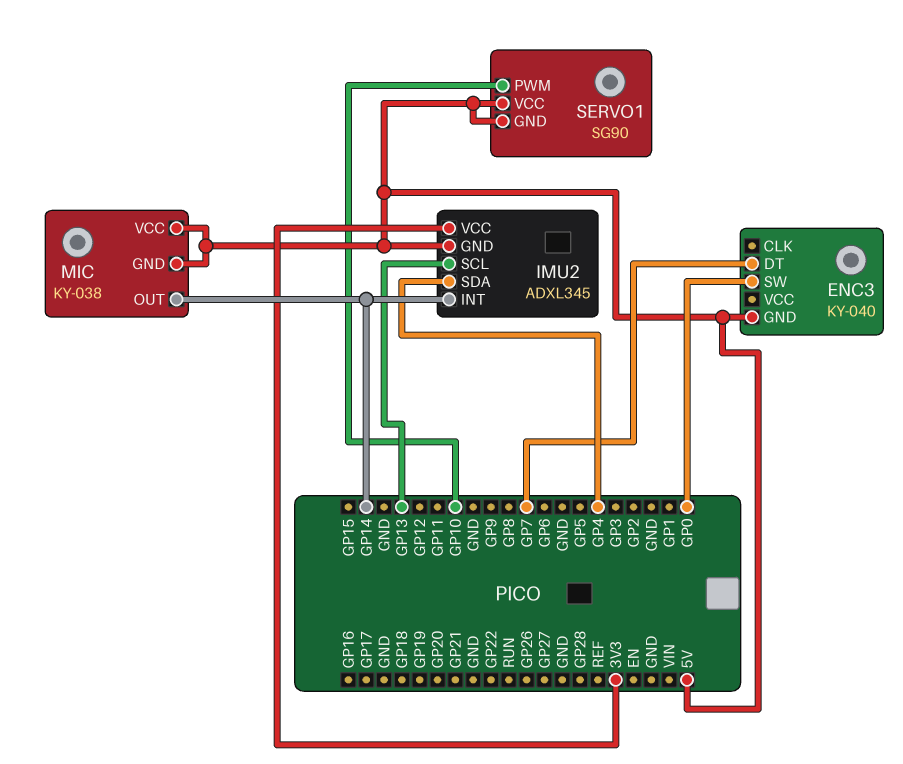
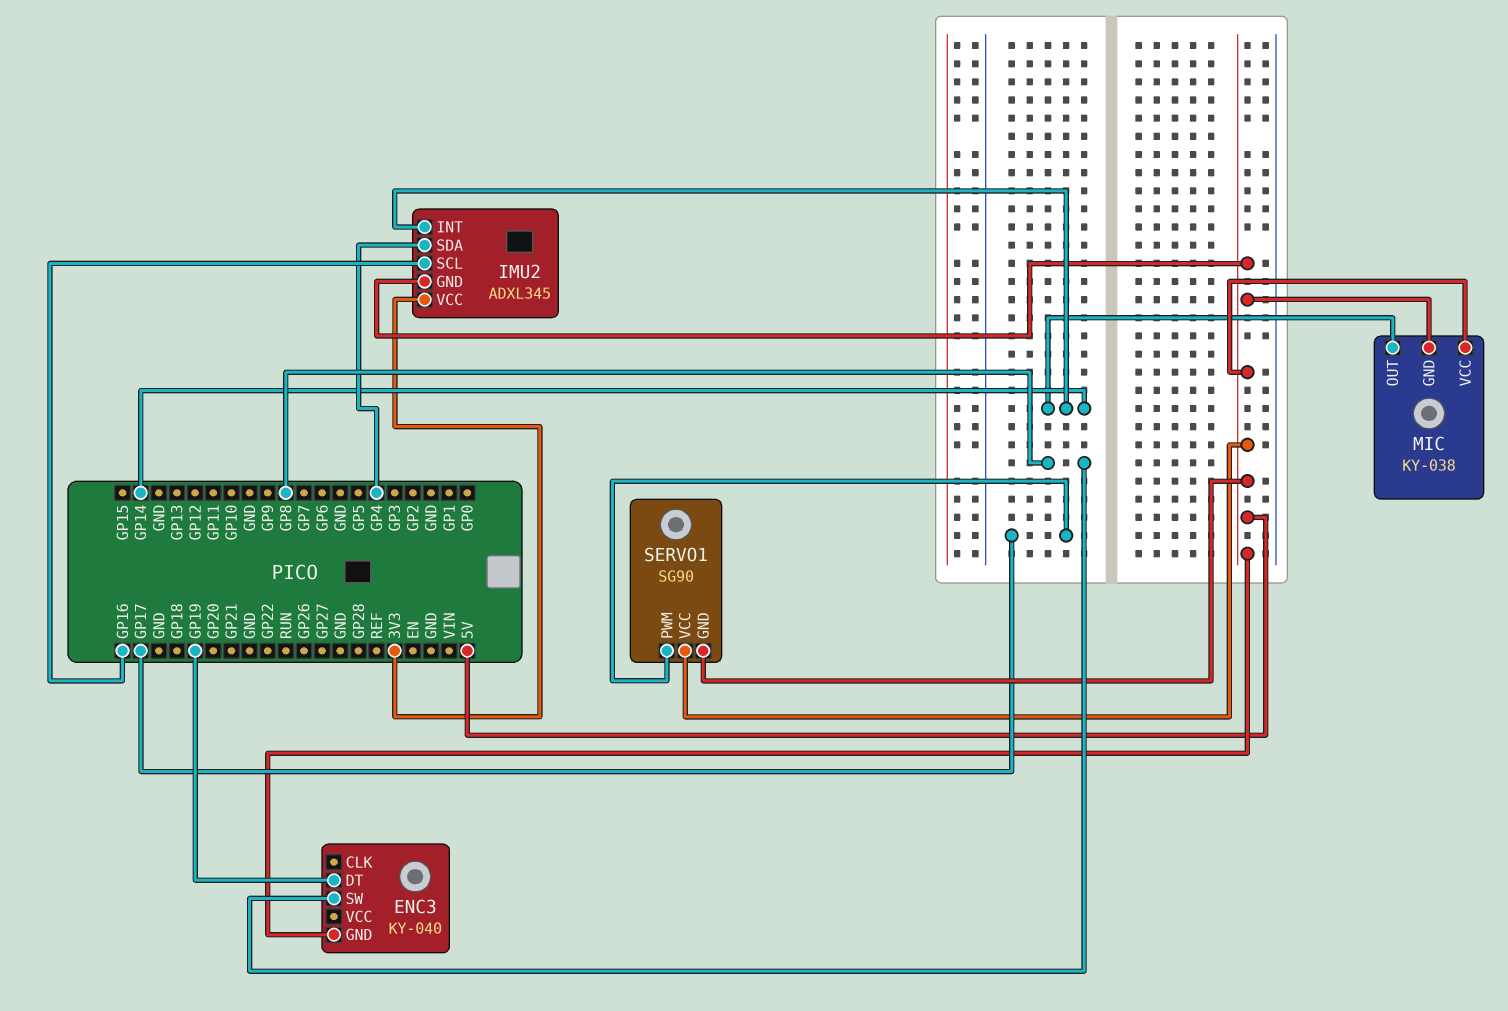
ENC3 pin DT: GP7 -> GP19
ENC3 pin SW: GP0 -> GP8
IMU2 pin SCL: GP13 -> GP16
SERVO1 pin PWM: GP10 -> GP17

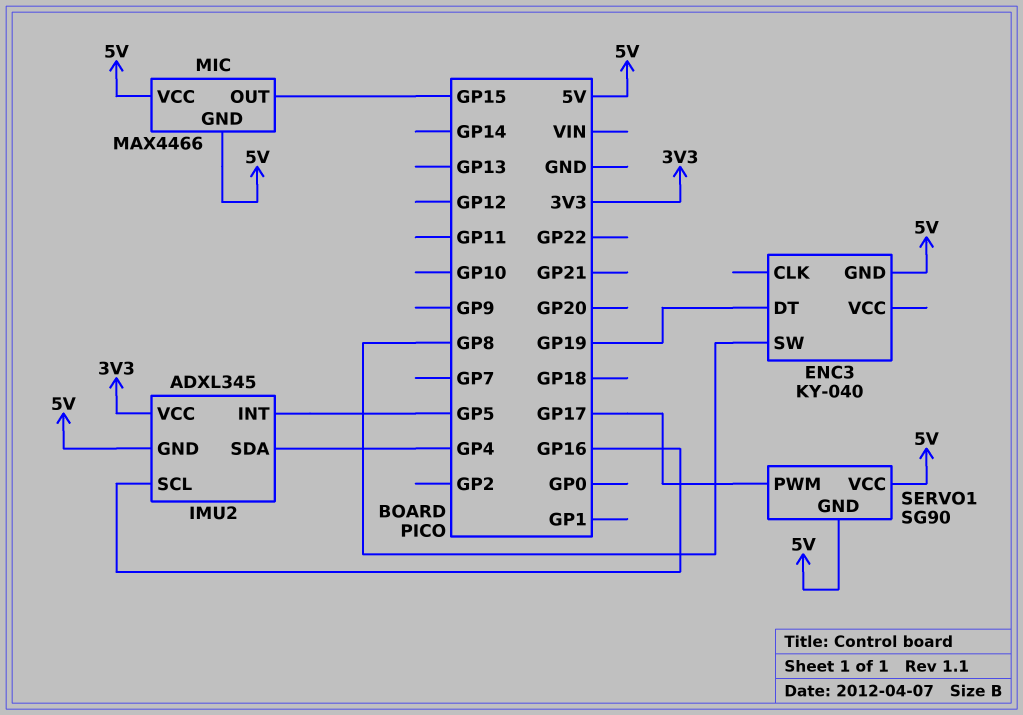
IMU2 pin INT: GP14 -> GP5
MIC: KY-038 -> MAX4466
MIC pin OUT: GP14 -> GP15

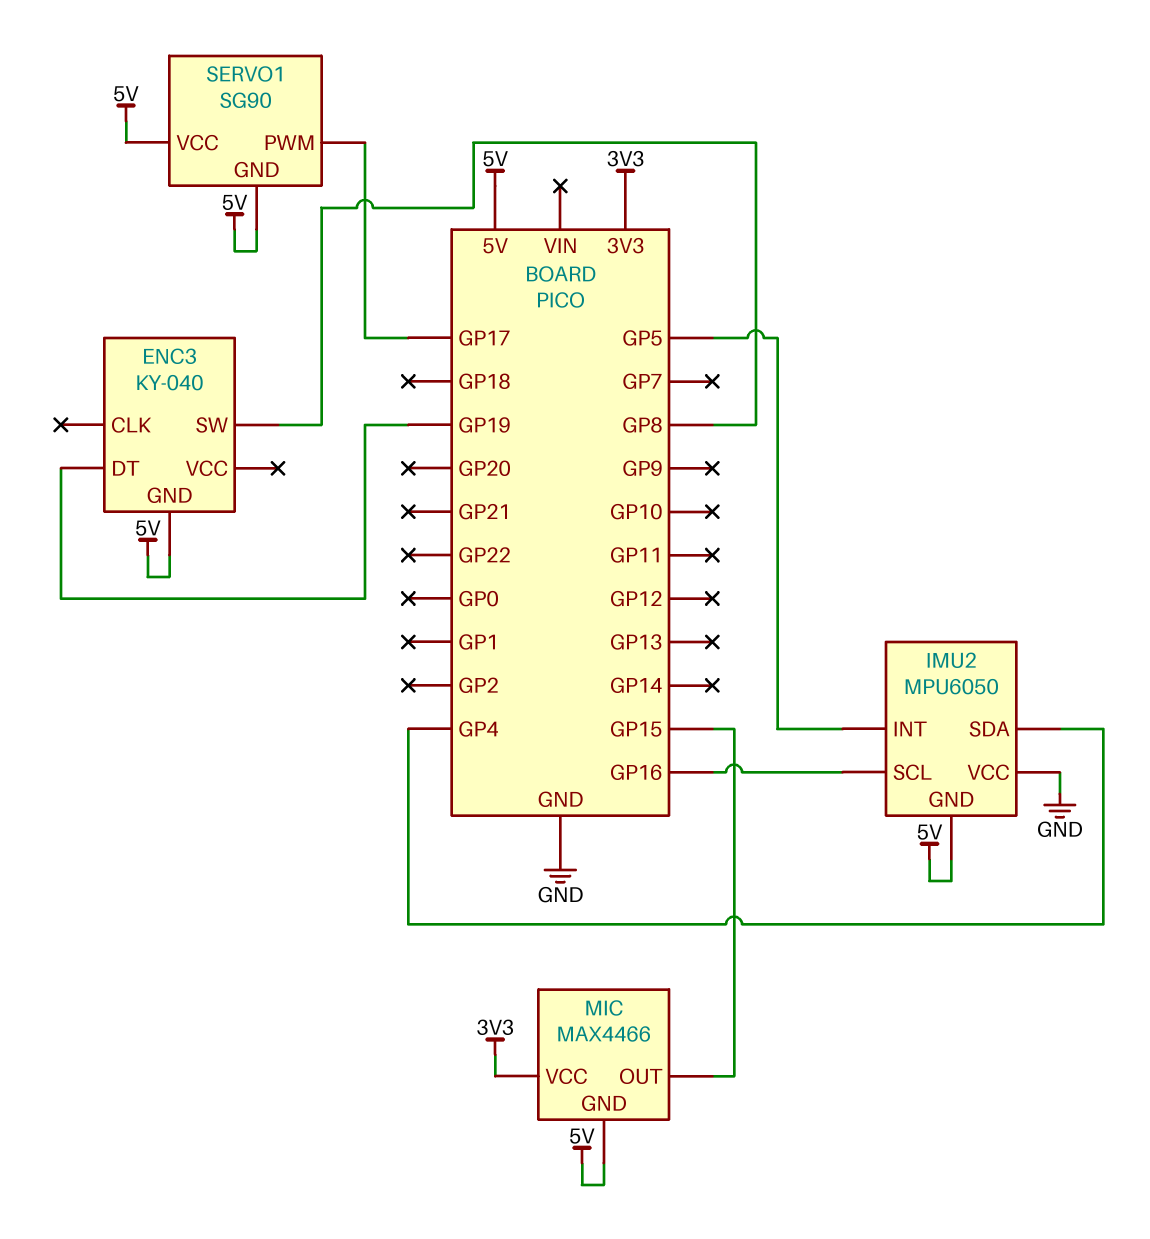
IMU2: ADXL345 -> MPU6050
IMU2 pin VCC: 3V3 -> GND
MIC pin VCC: 5V -> 3V3

